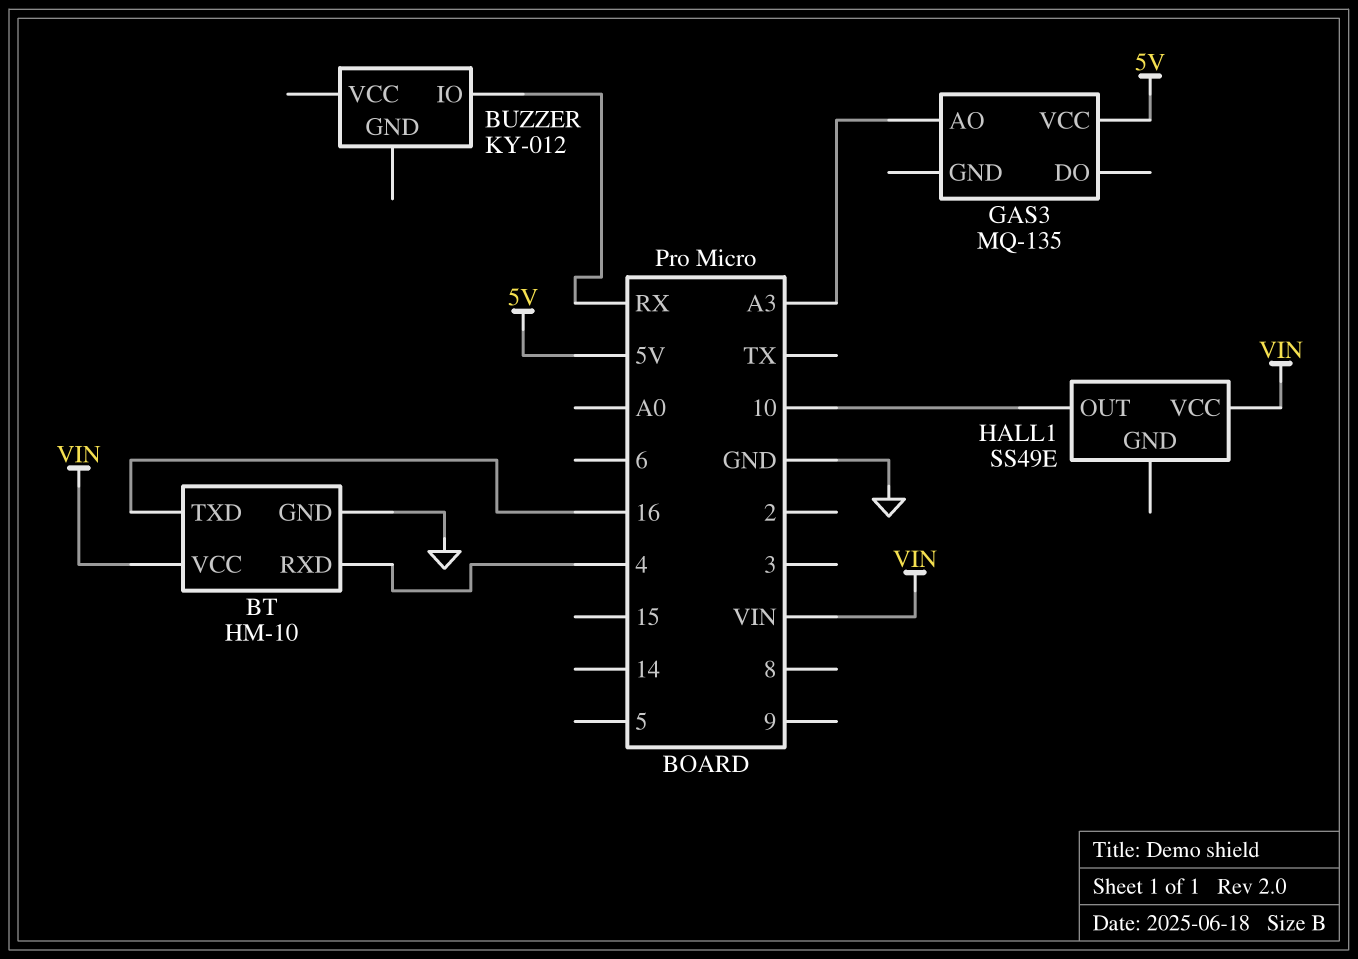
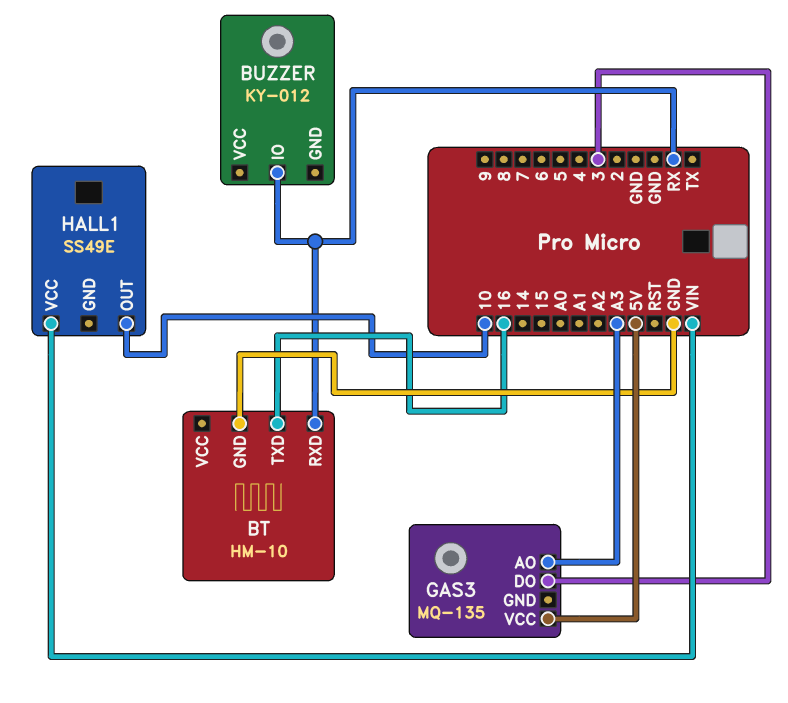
BT pin RXD: 4 -> RX
BT pin VCC: VIN -> none
GAS3 pin DO: none -> 3

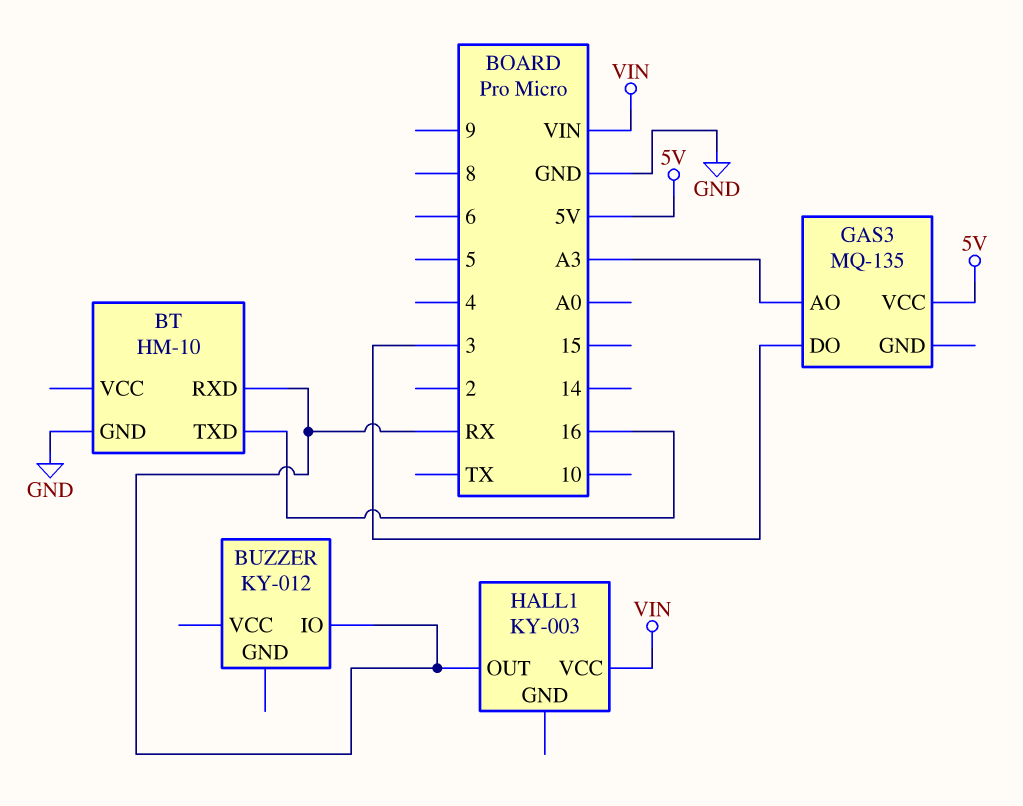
HALL1: SS49E -> KY-003
HALL1 pin OUT: 10 -> RX

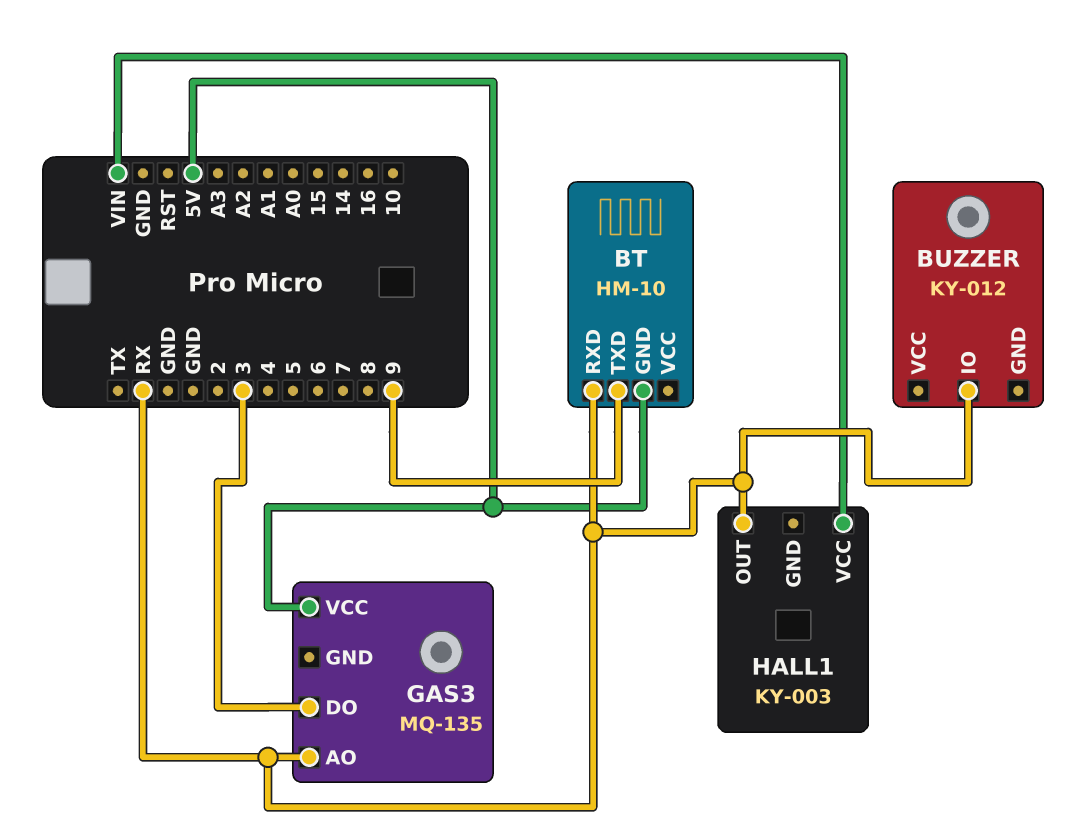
BT pin GND: GND -> 5V
BT pin TXD: 16 -> 9
GAS3 pin AO: A3 -> RX

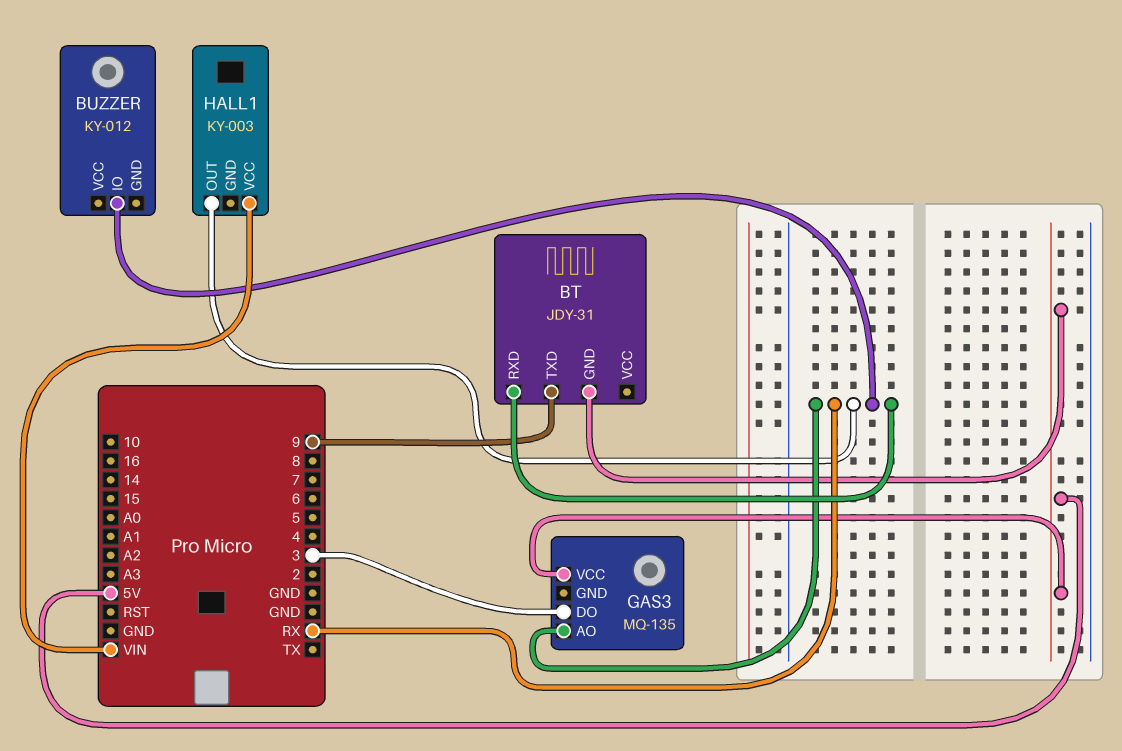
BT: HM-10 -> JDY-31

